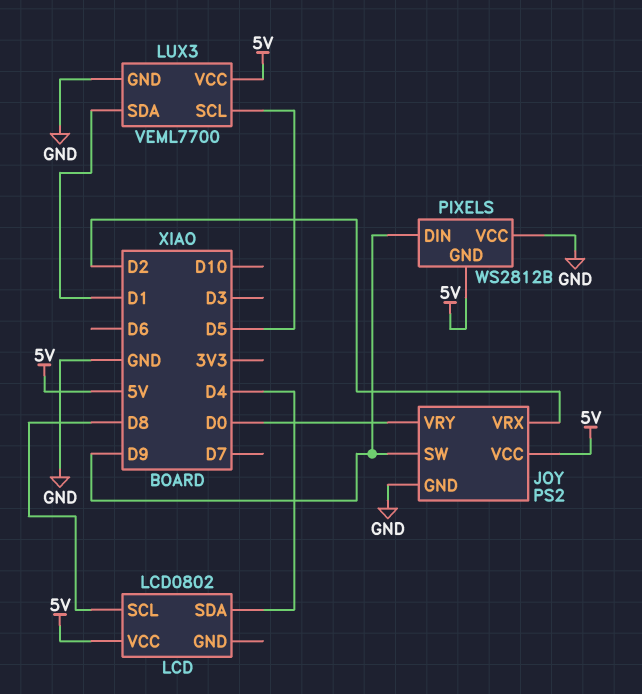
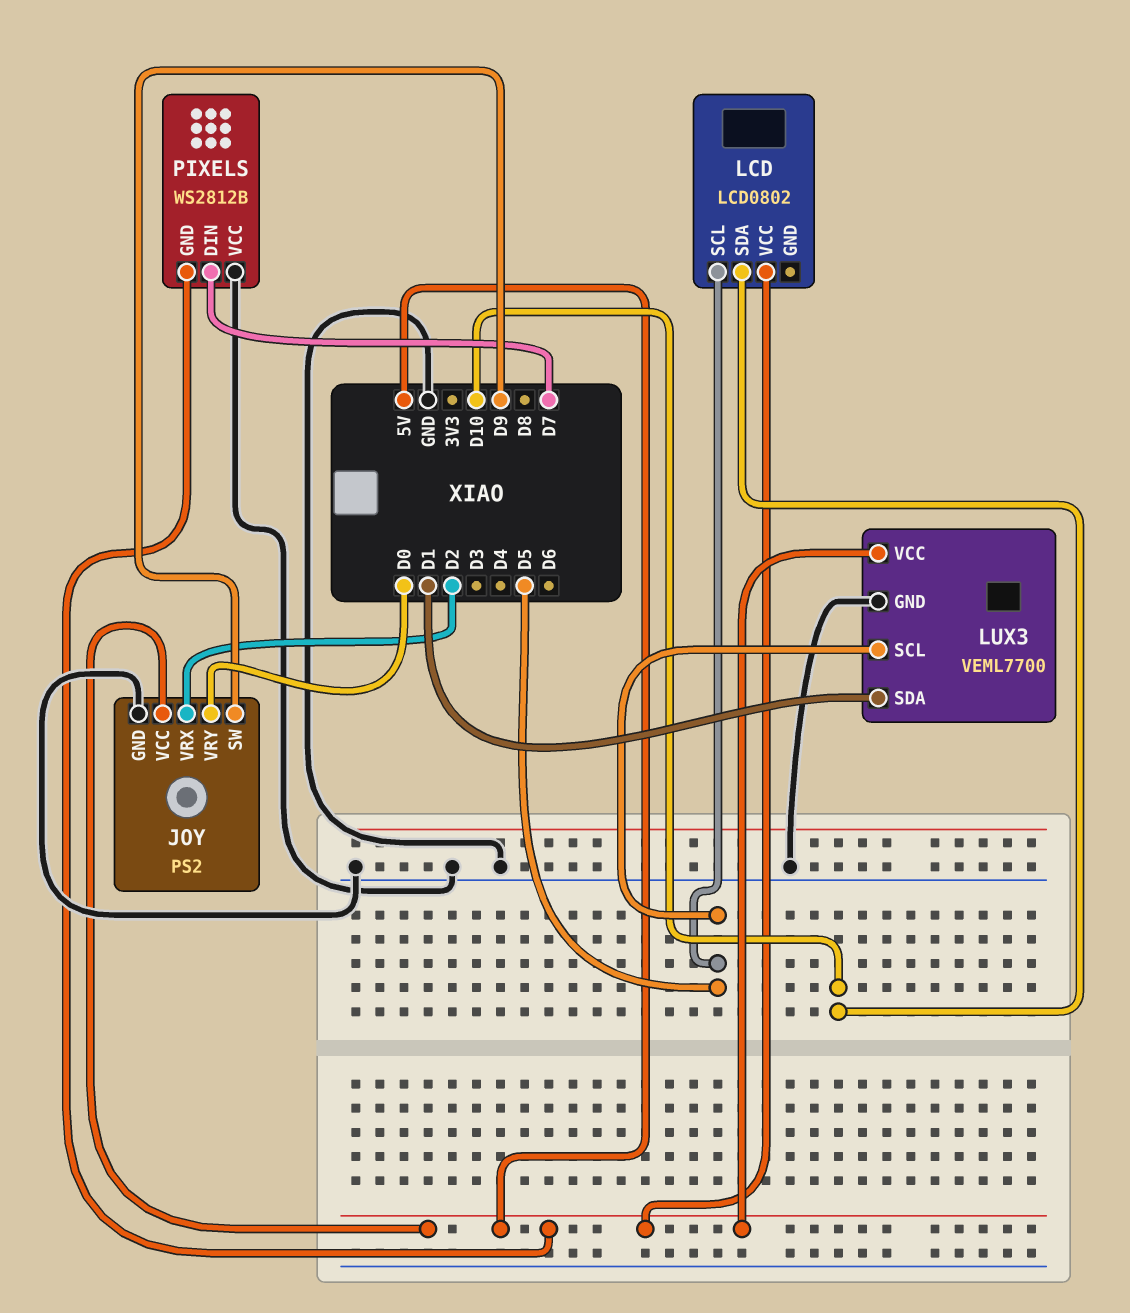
LCD pin SCL: D8 -> D5
LCD pin SDA: D4 -> D10
PIXELS pin DIN: D9 -> D7

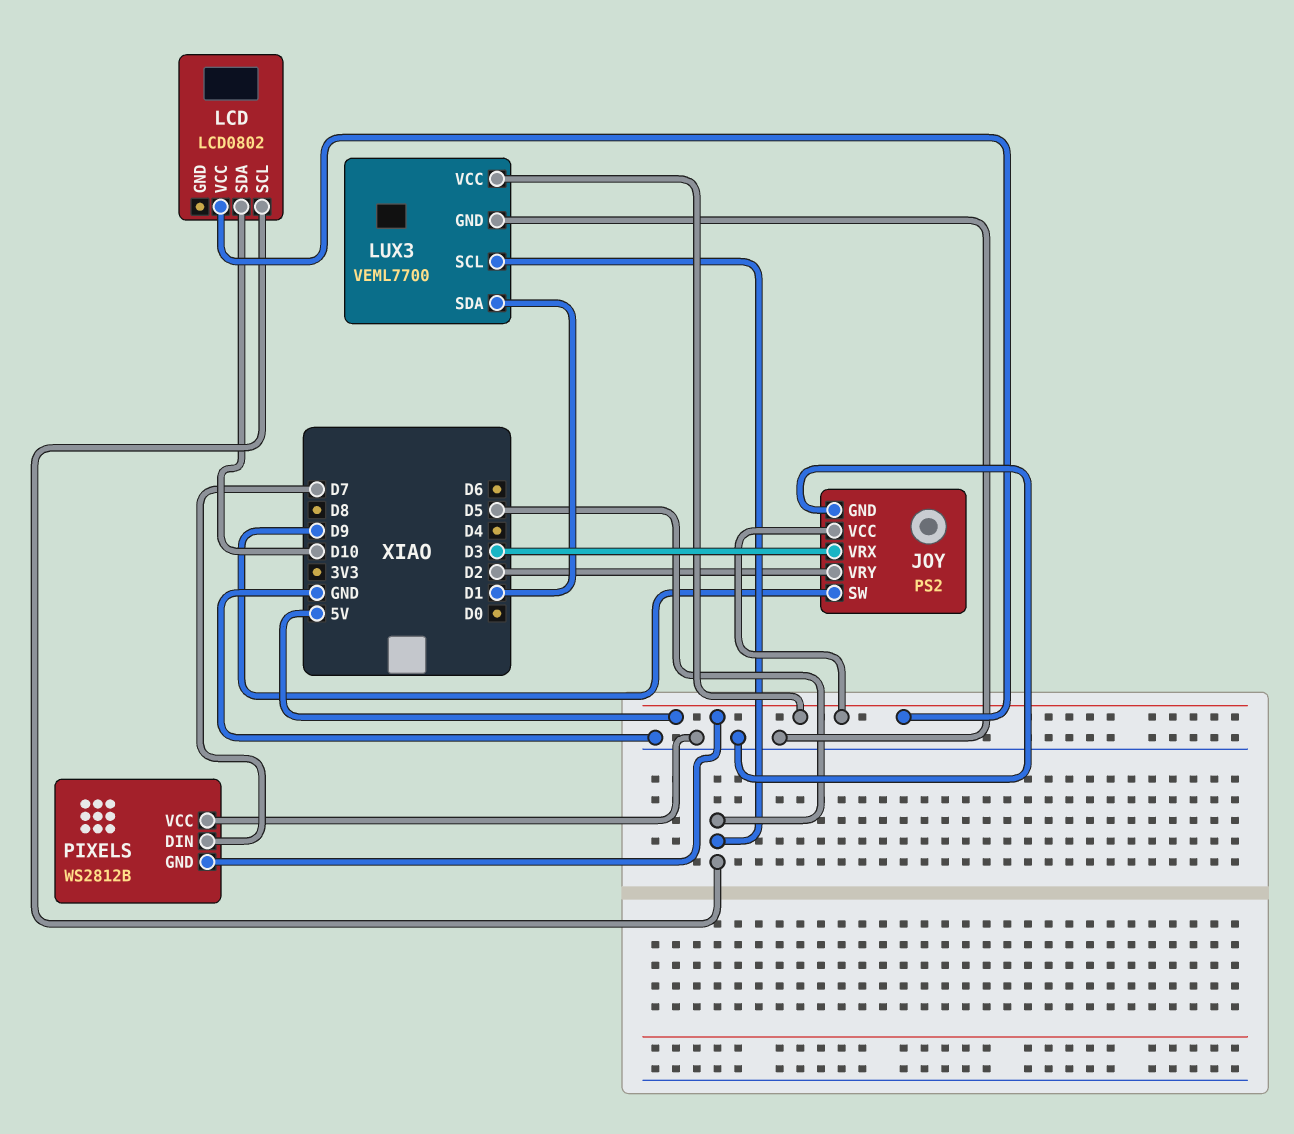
JOY pin VRX: D2 -> D3
JOY pin VRY: D0 -> D2

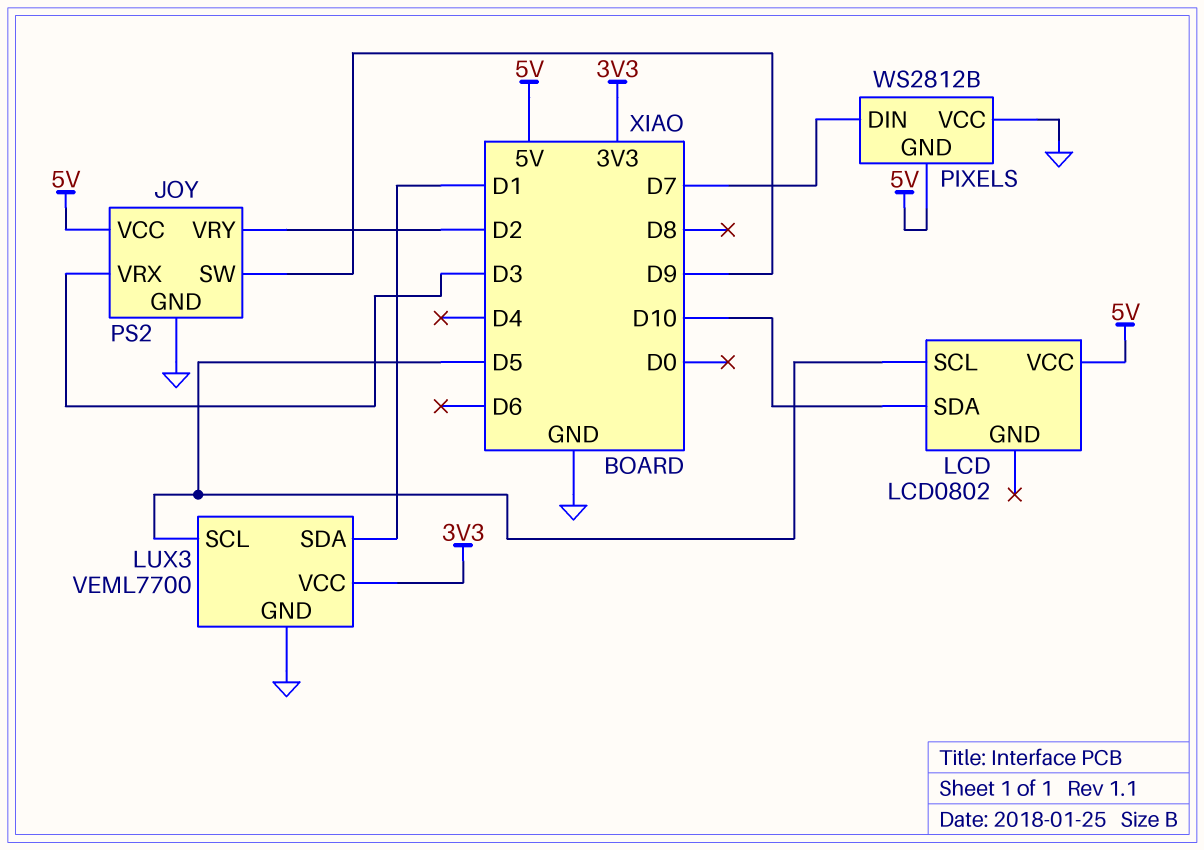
LUX3 pin VCC: 5V -> 3V3

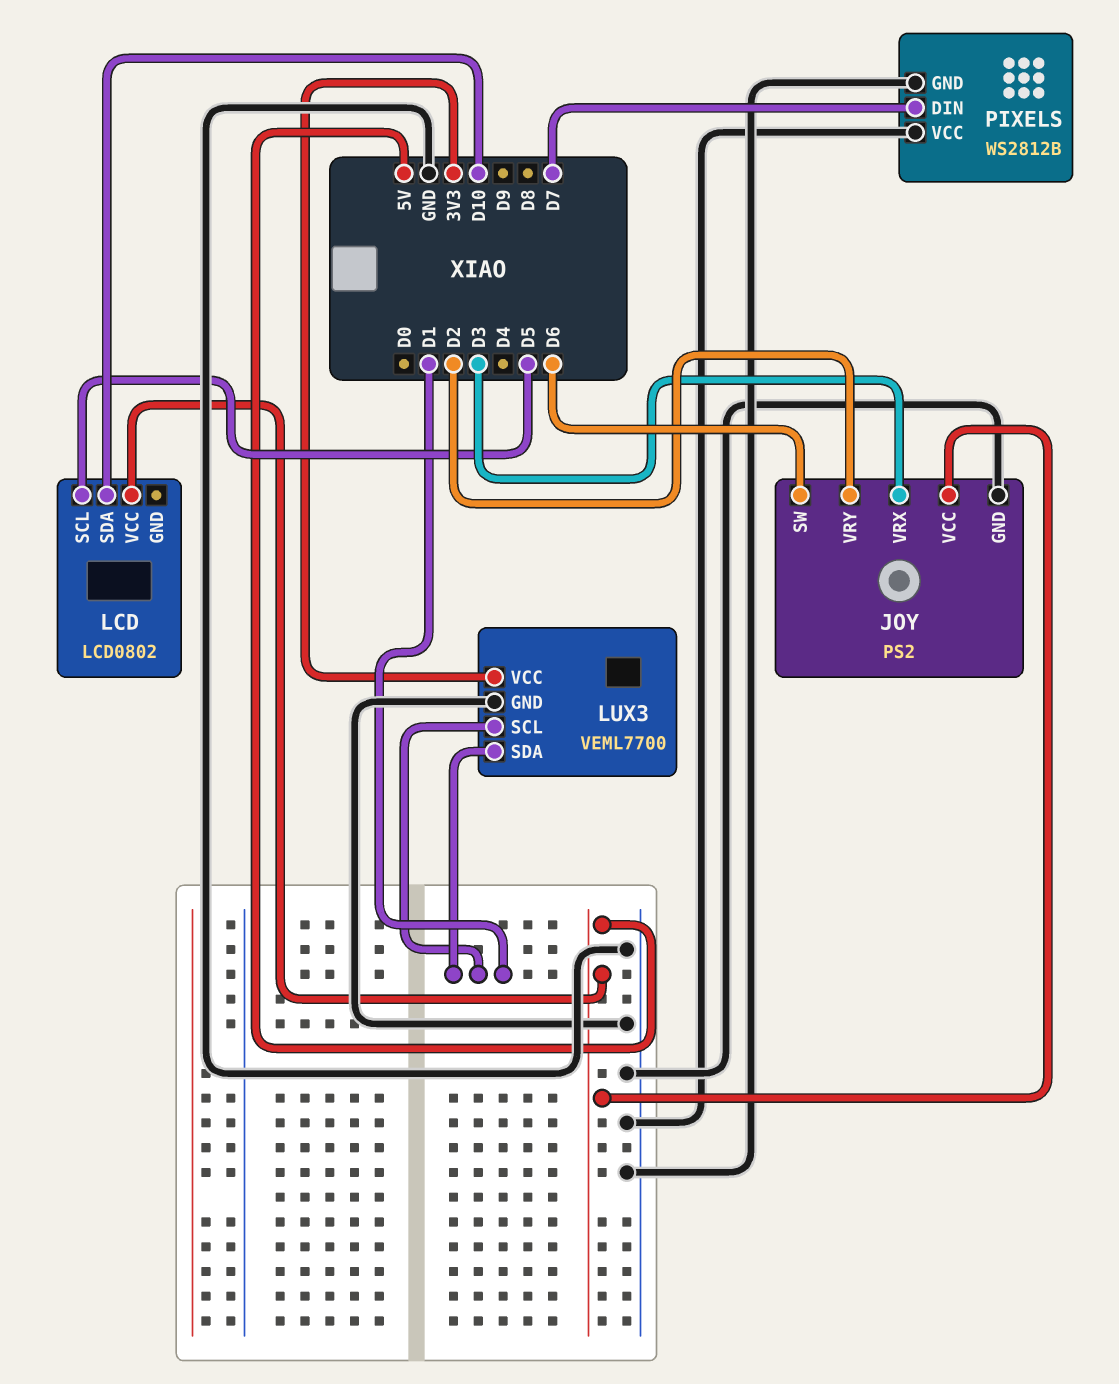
JOY pin SW: D9 -> D6
LUX3 pin SCL: D5 -> D1
PIXELS pin GND: 5V -> GND

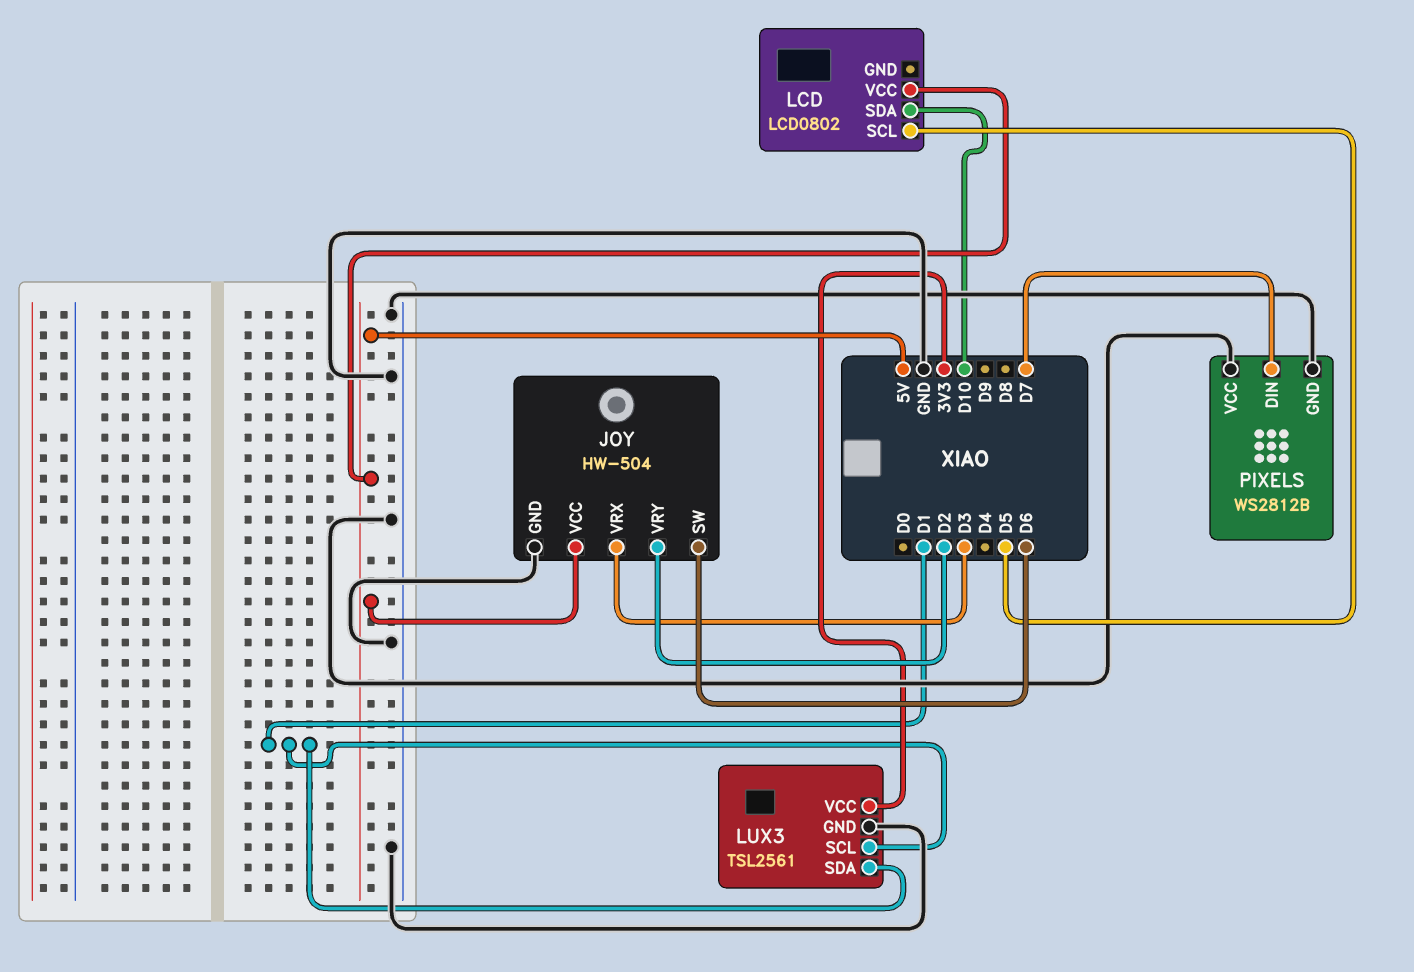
JOY: PS2 -> HW-504
LUX3: VEML7700 -> TSL2561

